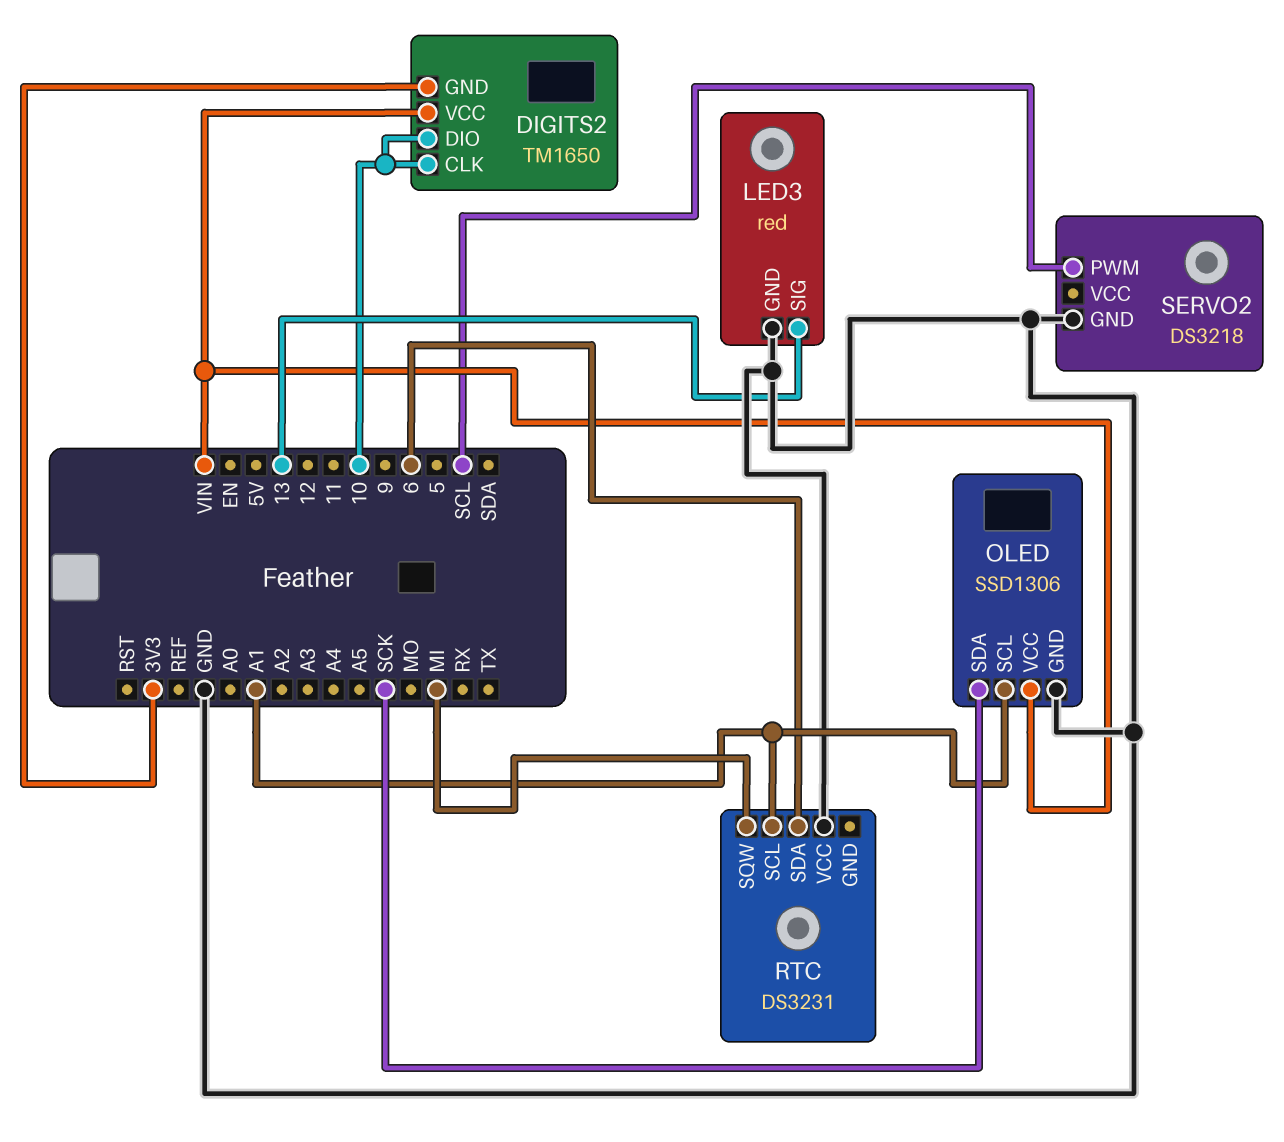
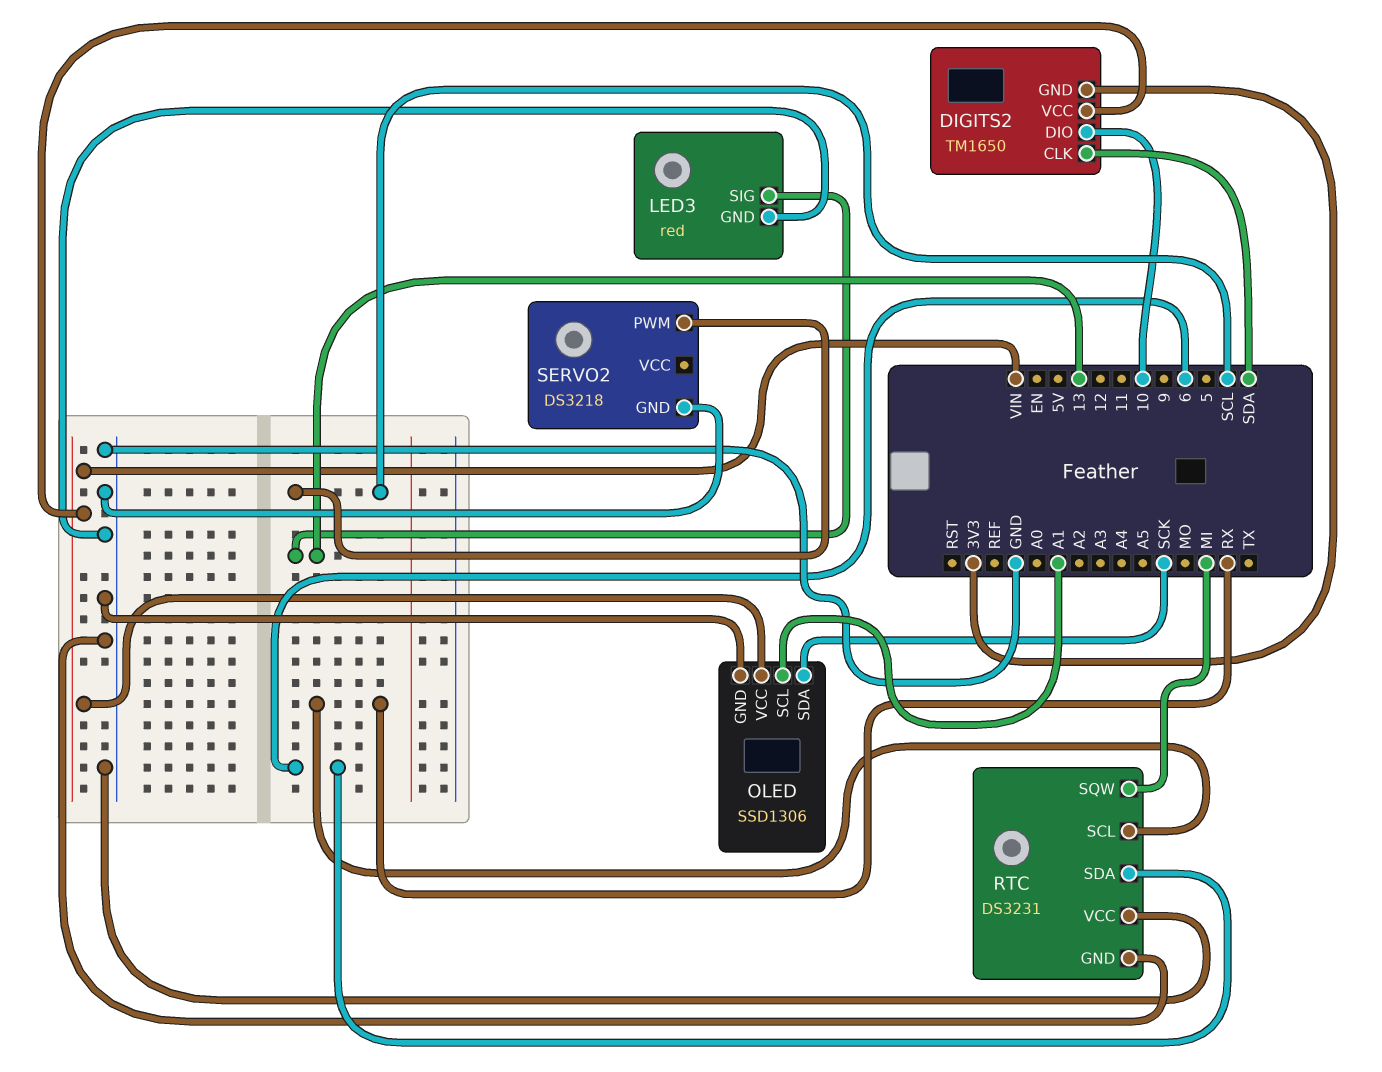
DIGITS2 pin CLK: 10 -> SDA
RTC pin GND: none -> GND
RTC pin SCL: A1 -> RX

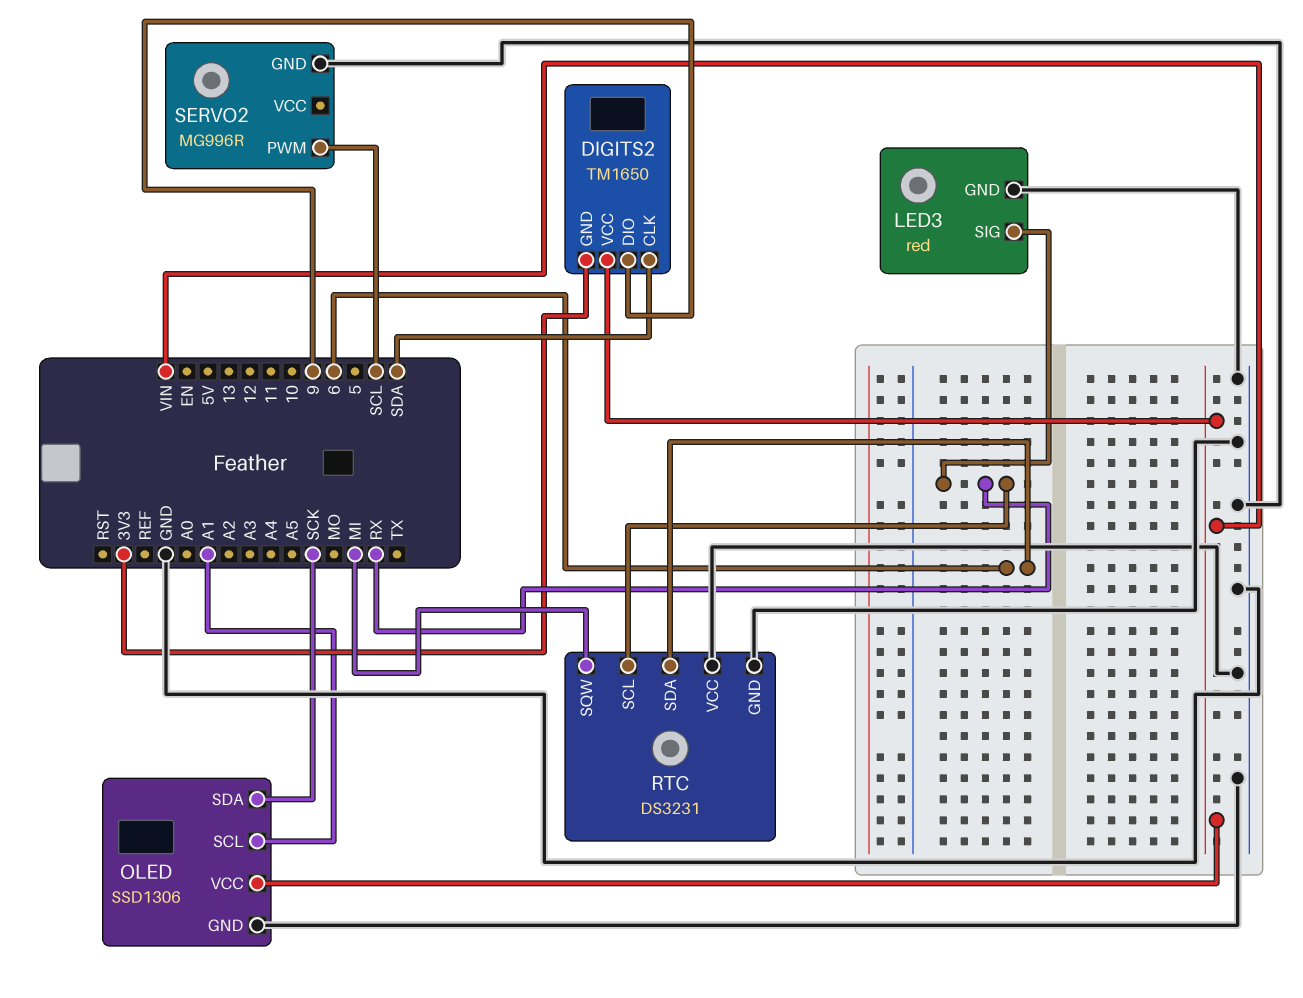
DIGITS2 pin DIO: 10 -> 9
LED3 pin SIG: 13 -> RX
SERVO2: DS3218 -> MG996R

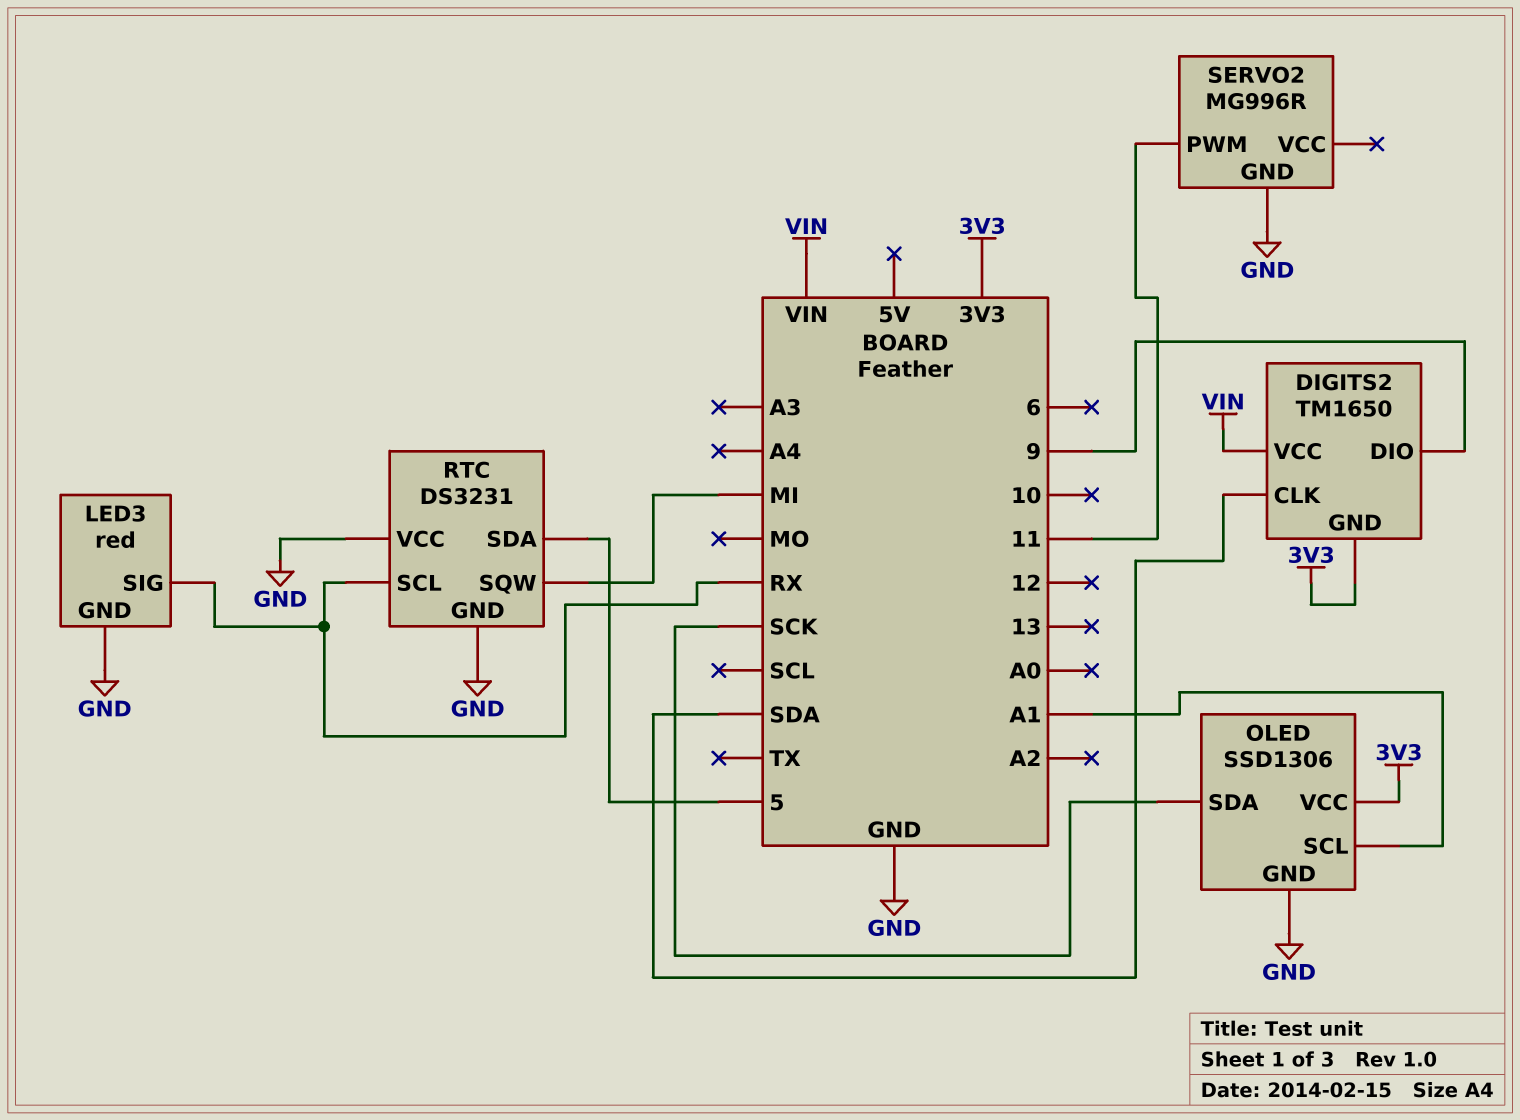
OLED pin VCC: VIN -> 3V3
RTC pin SDA: 6 -> 5
SERVO2 pin PWM: SCL -> 11

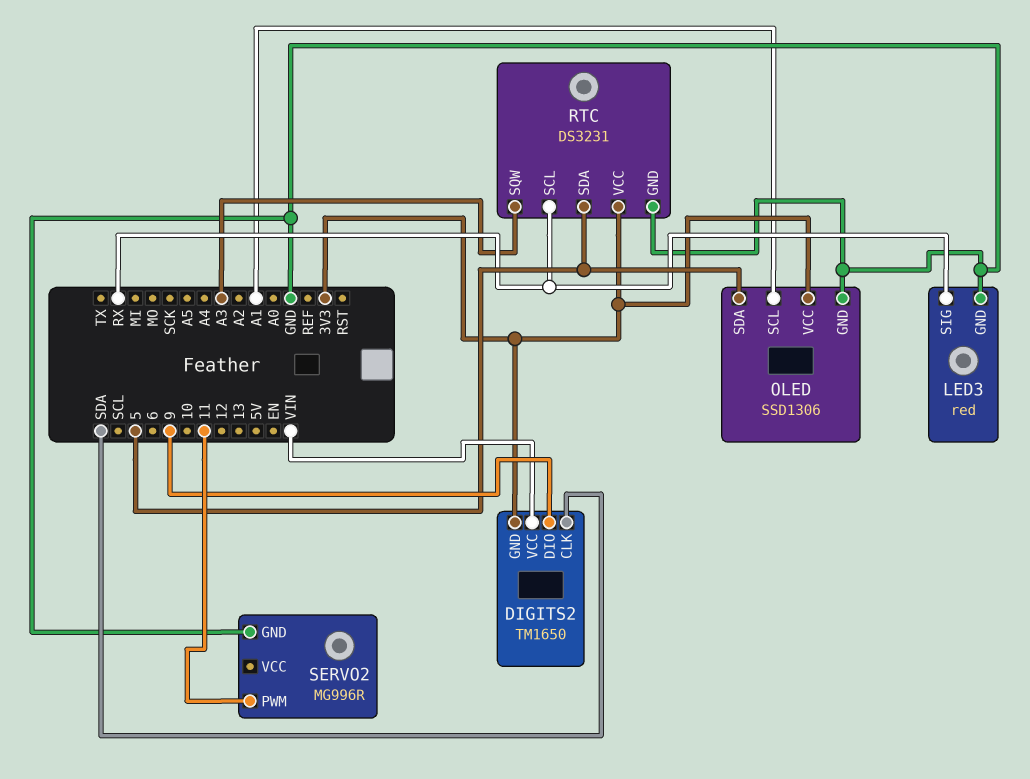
OLED pin SDA: SCK -> 5
RTC pin SQW: MI -> A3
RTC pin VCC: GND -> 3V3

